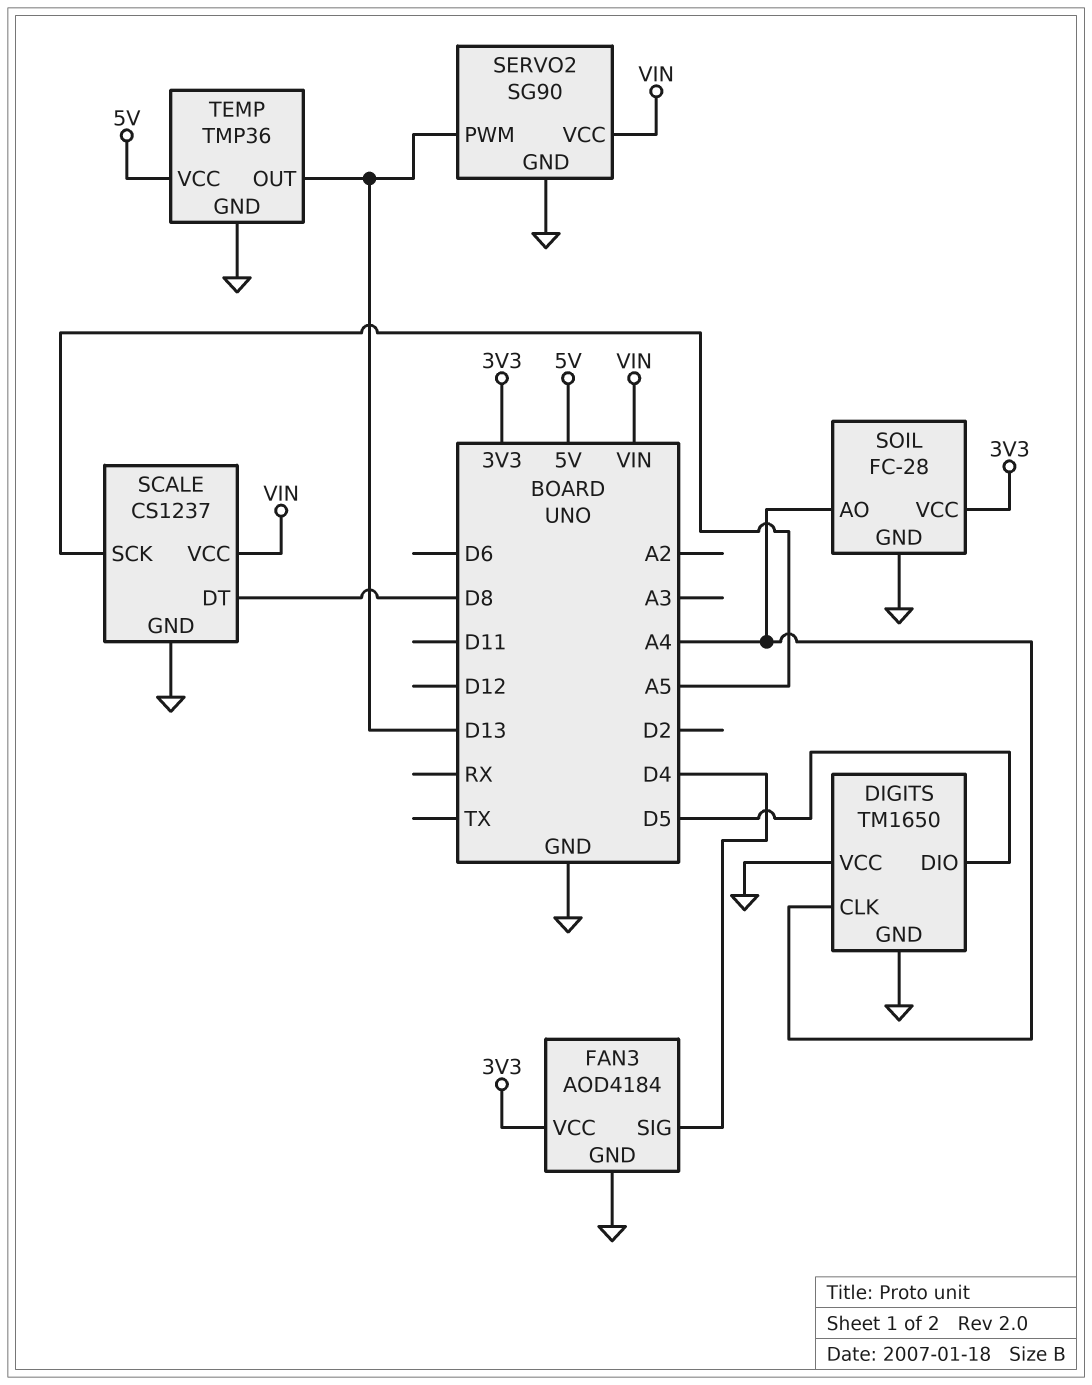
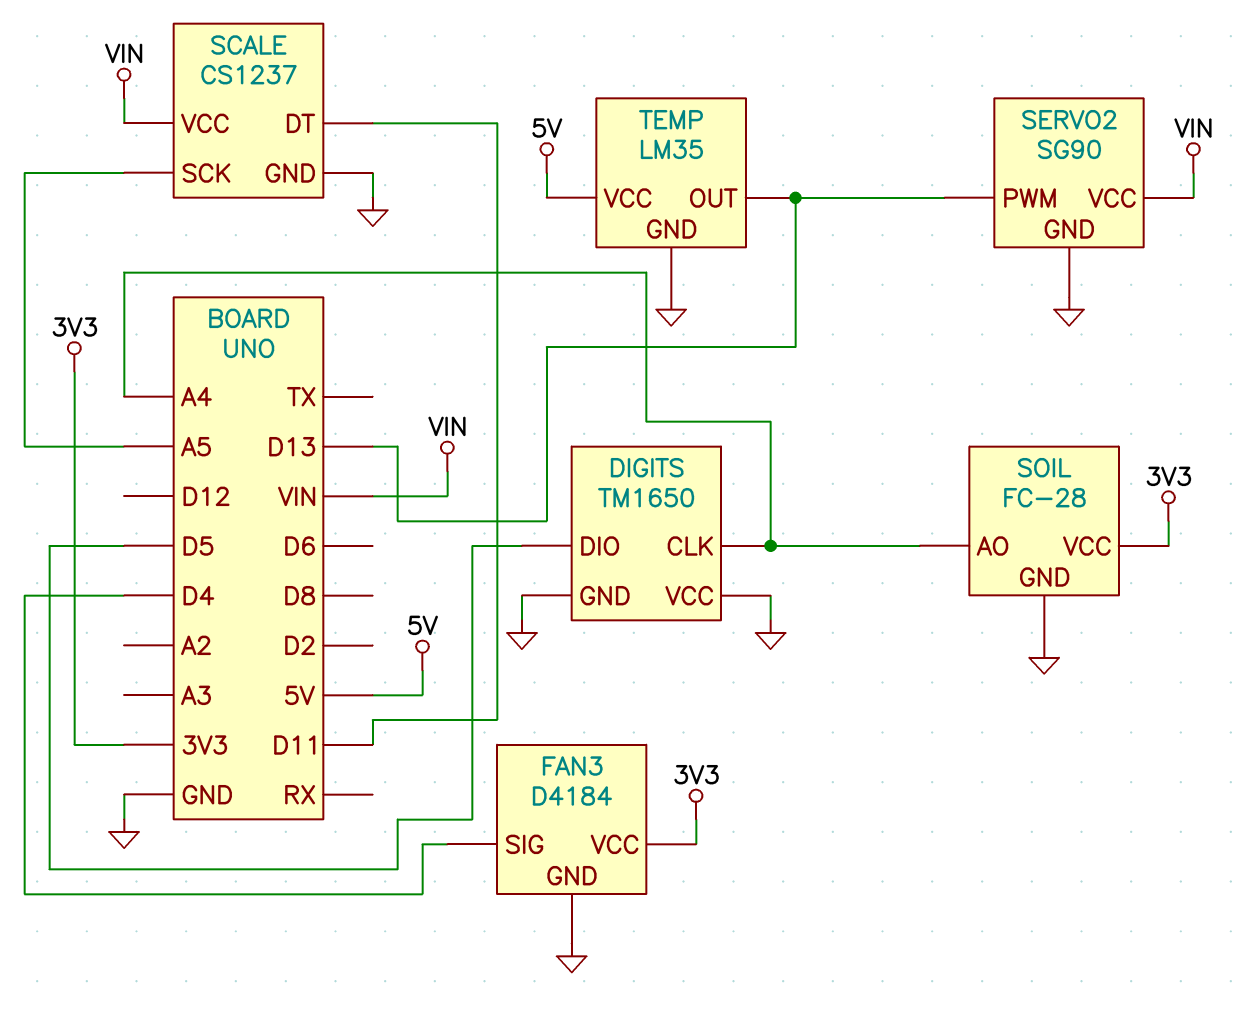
FAN3: AOD4184 -> D4184
SCALE pin DT: D8 -> D11
TEMP: TMP36 -> LM35

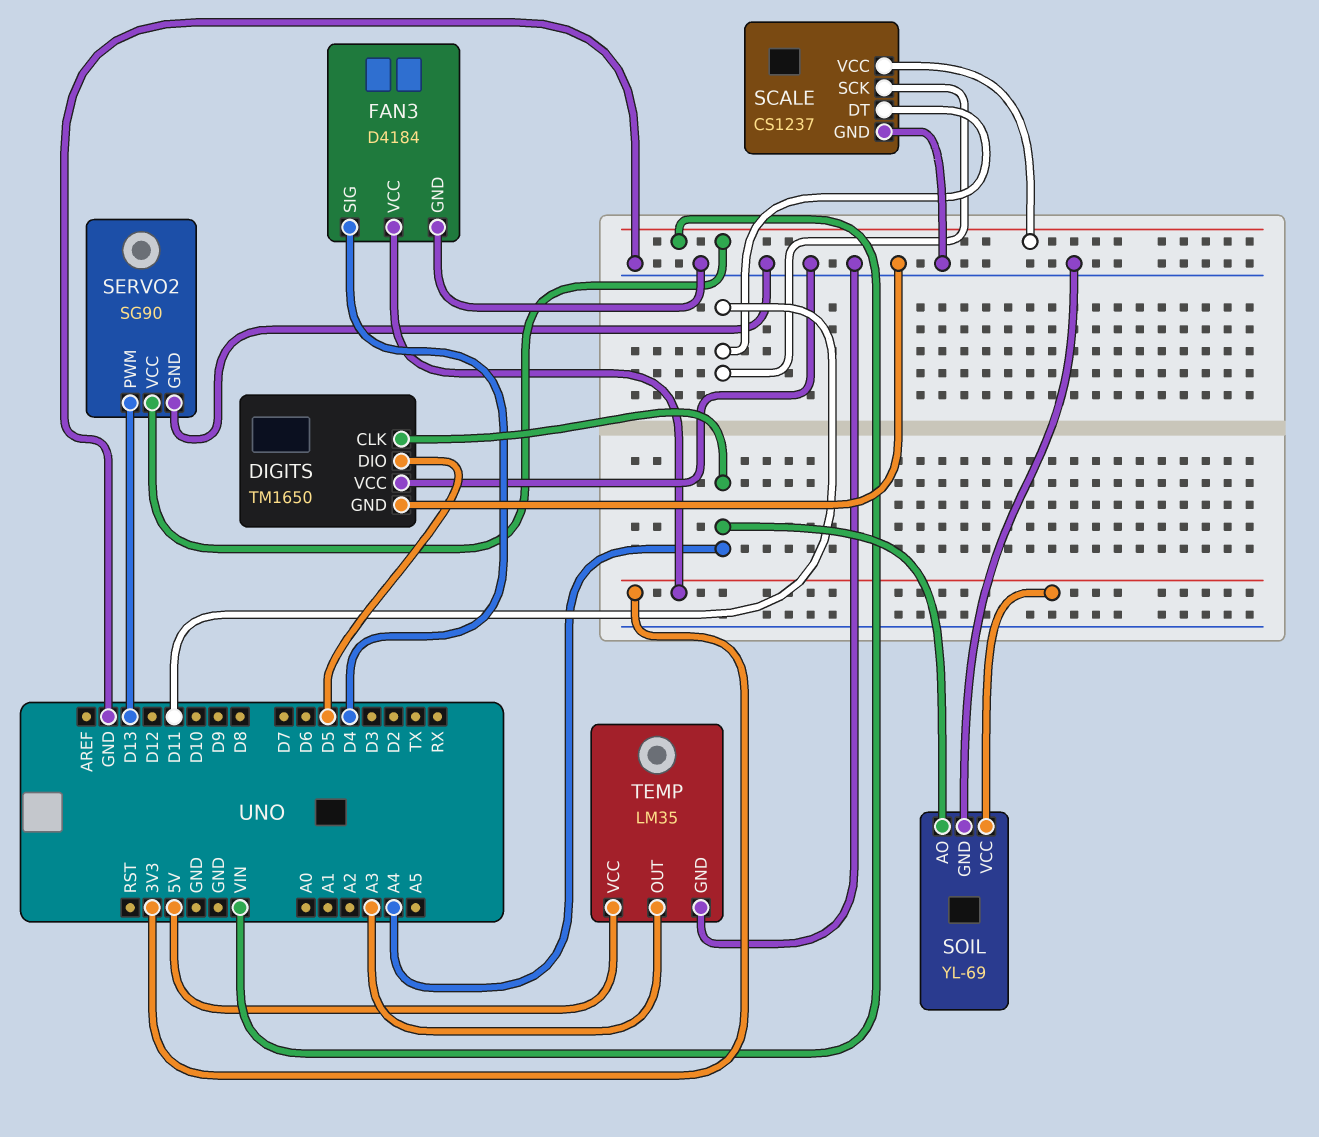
SCALE pin SCK: A5 -> D11
SOIL: FC-28 -> YL-69
TEMP pin OUT: D13 -> A3

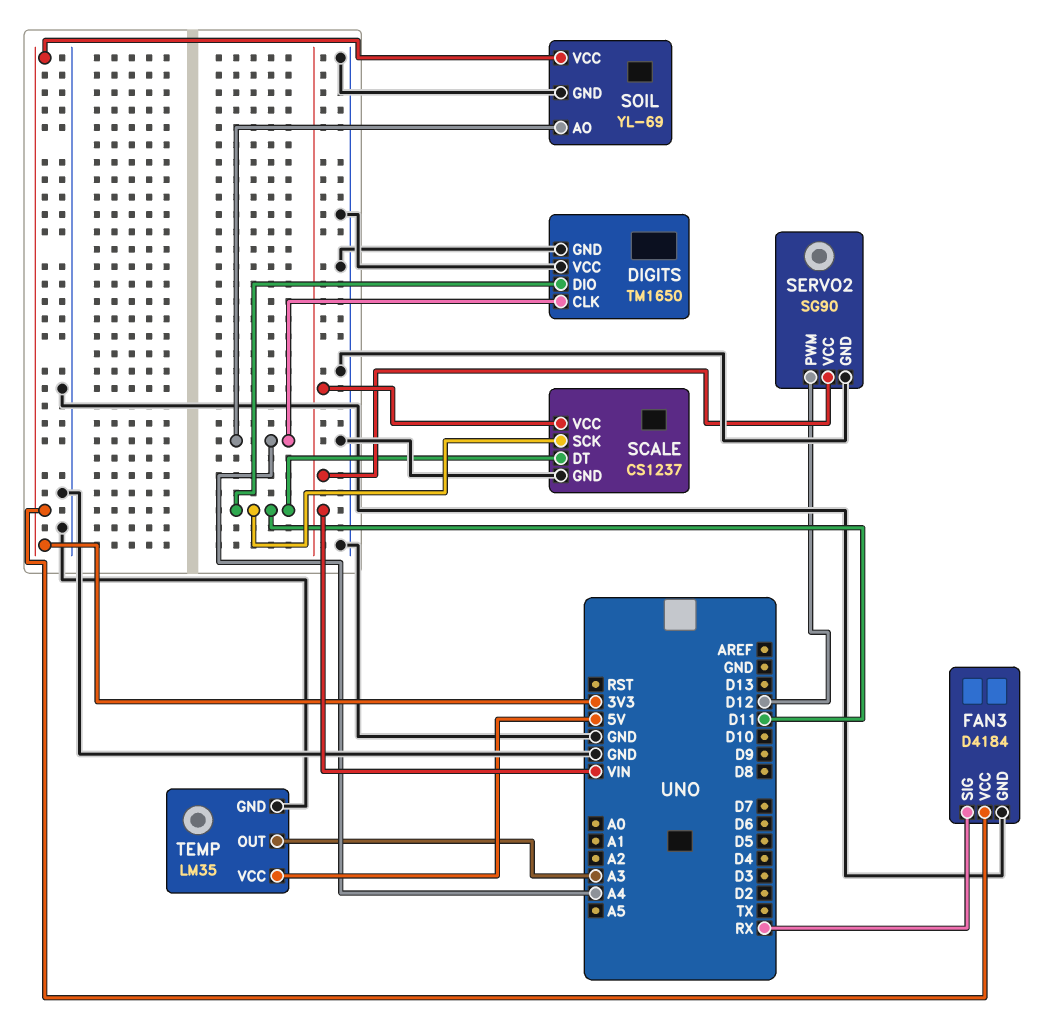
DIGITS pin DIO: D5 -> D11
FAN3 pin SIG: D4 -> RX
SERVO2 pin PWM: D13 -> D12

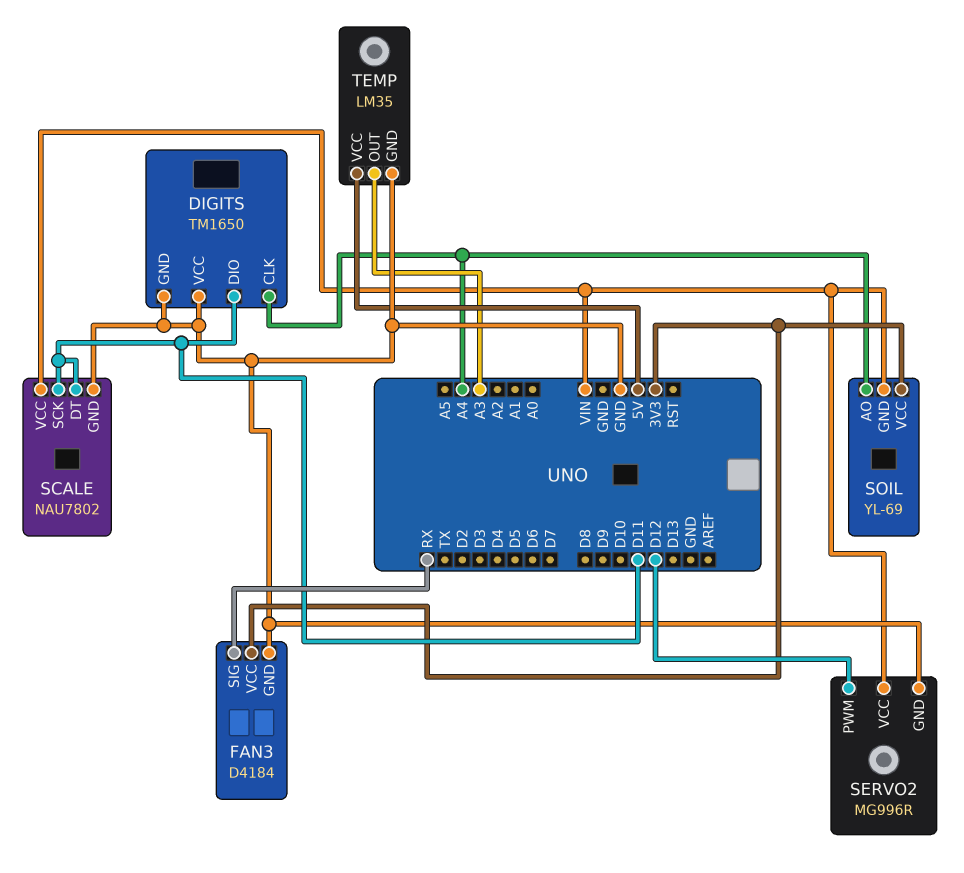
SCALE: CS1237 -> NAU7802
SERVO2: SG90 -> MG996R
SOIL pin GND: GND -> VIN

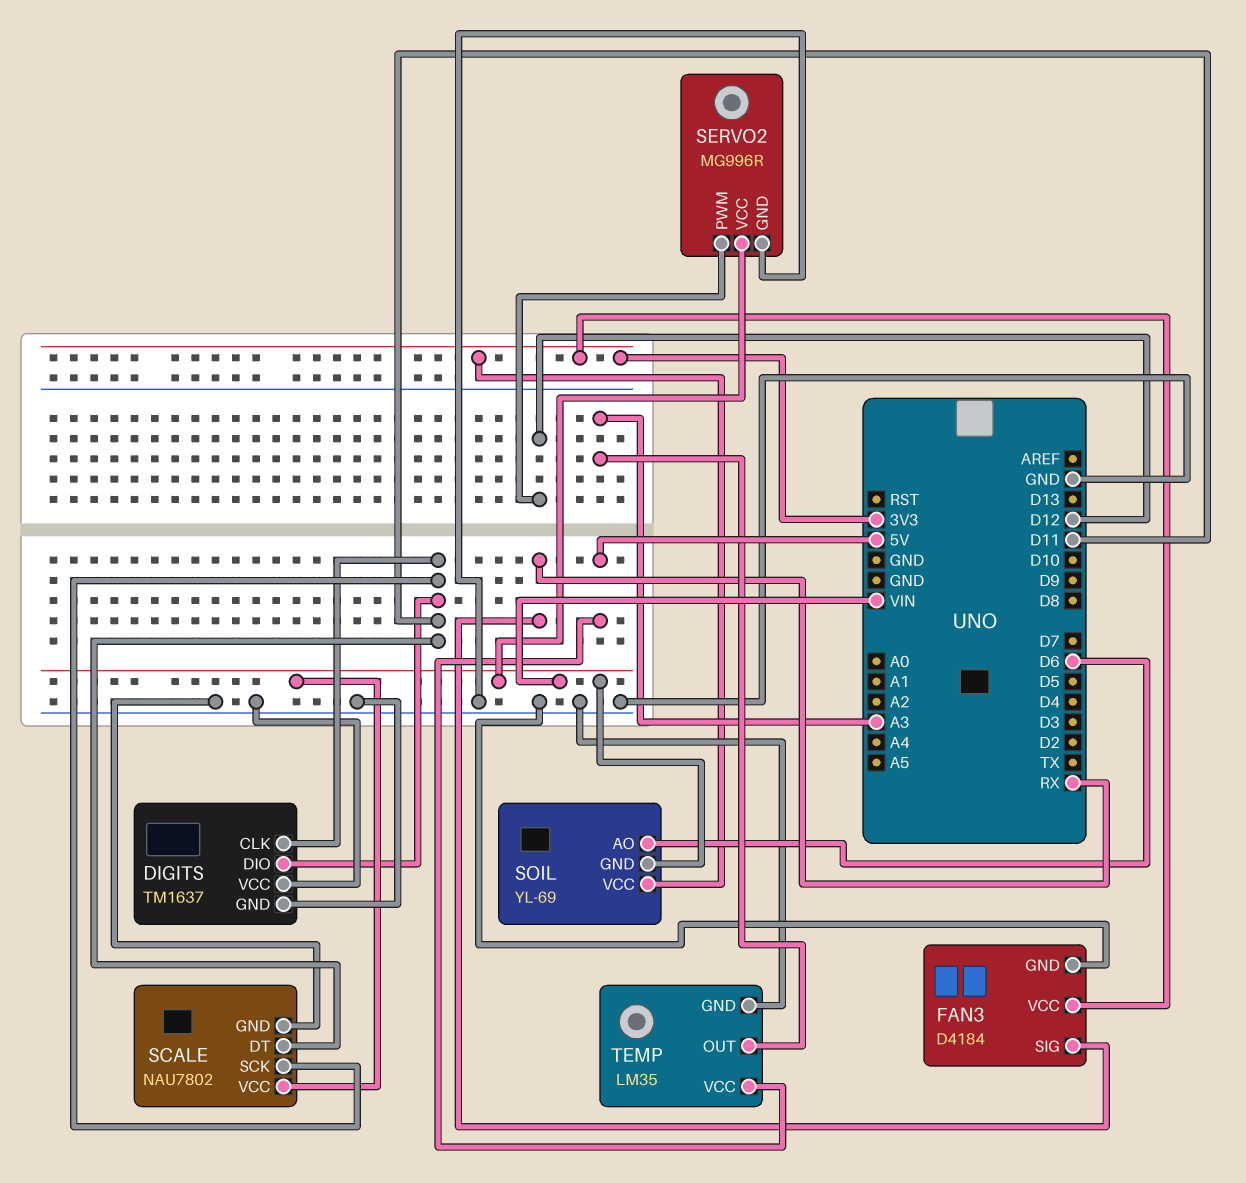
DIGITS: TM1650 -> TM1637
DIGITS pin CLK: A4 -> D11
SOIL pin AO: A4 -> D6

